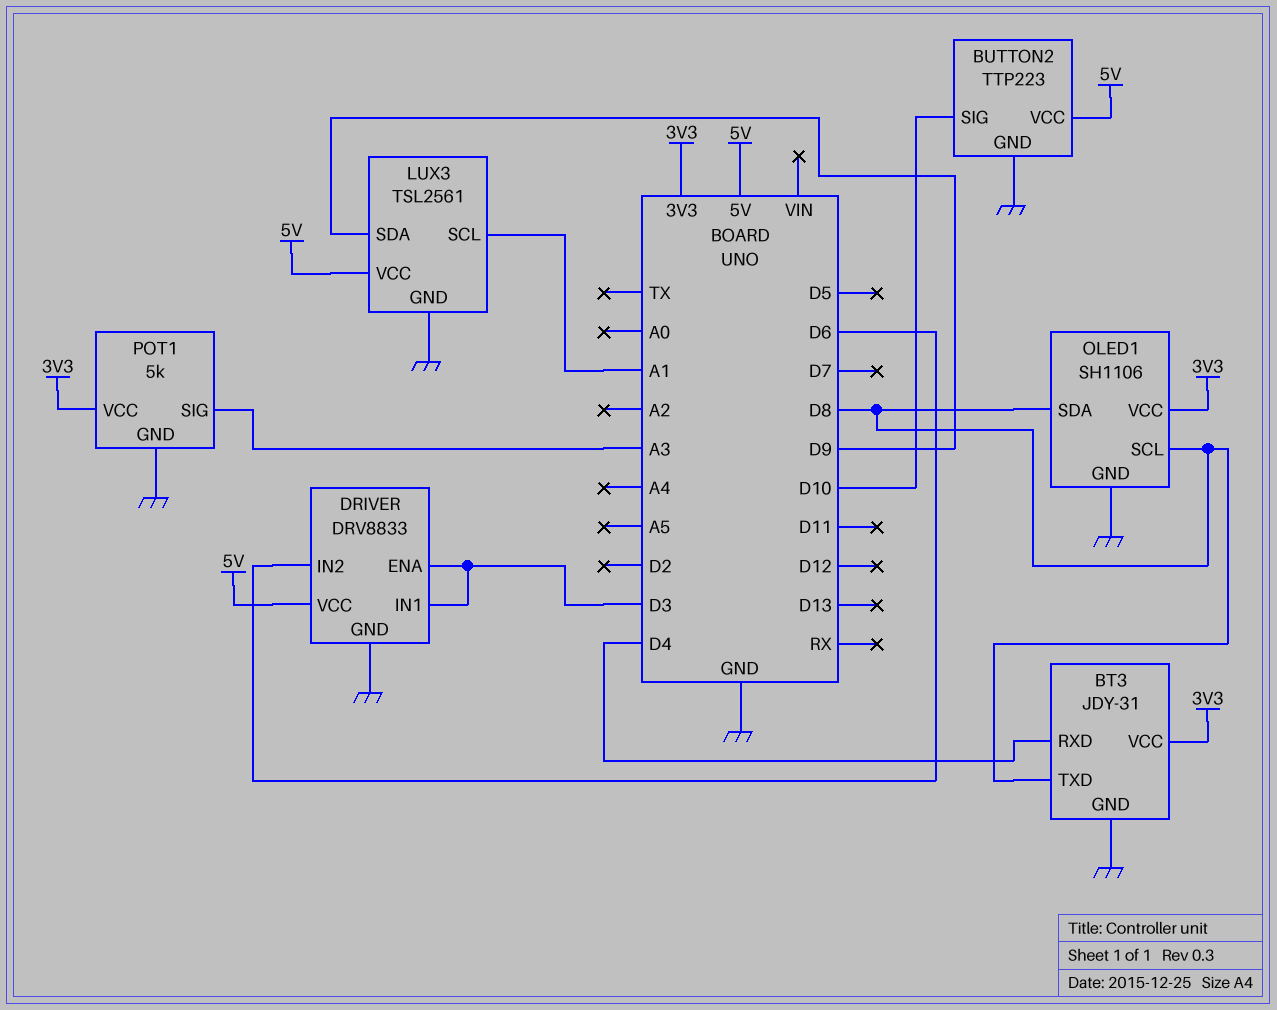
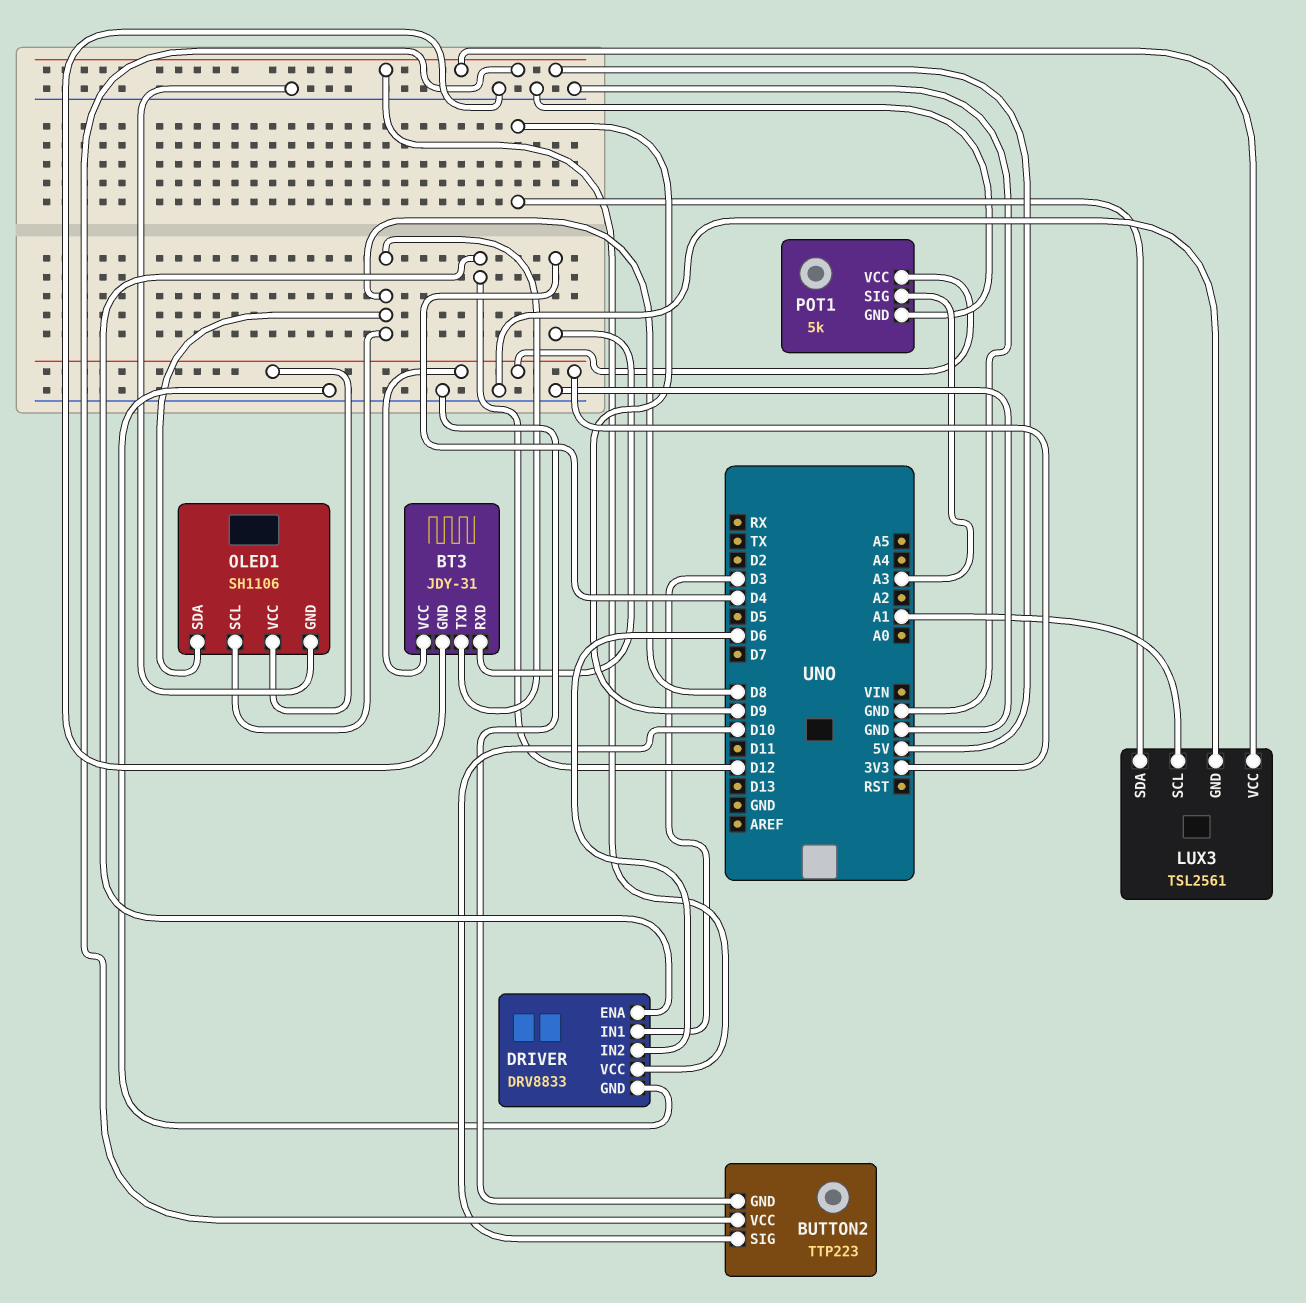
DRIVER pin ENA: D3 -> D12

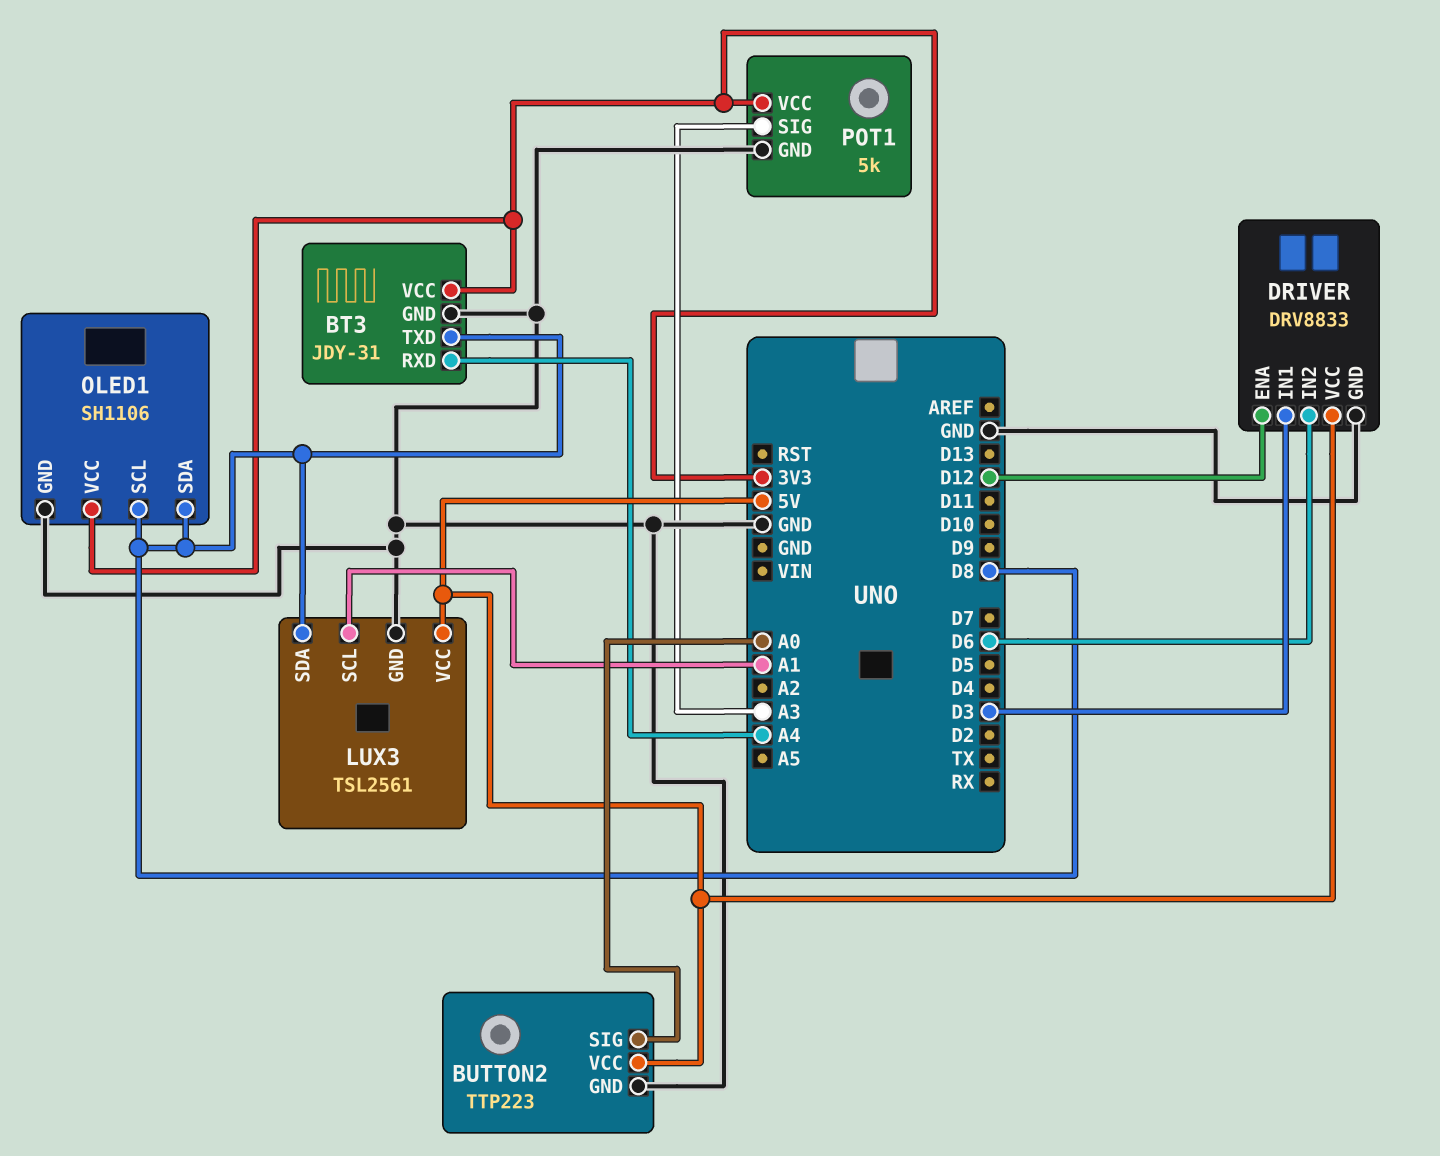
BT3 pin RXD: D4 -> A4
BUTTON2 pin SIG: D10 -> A0
LUX3 pin SDA: D9 -> D8

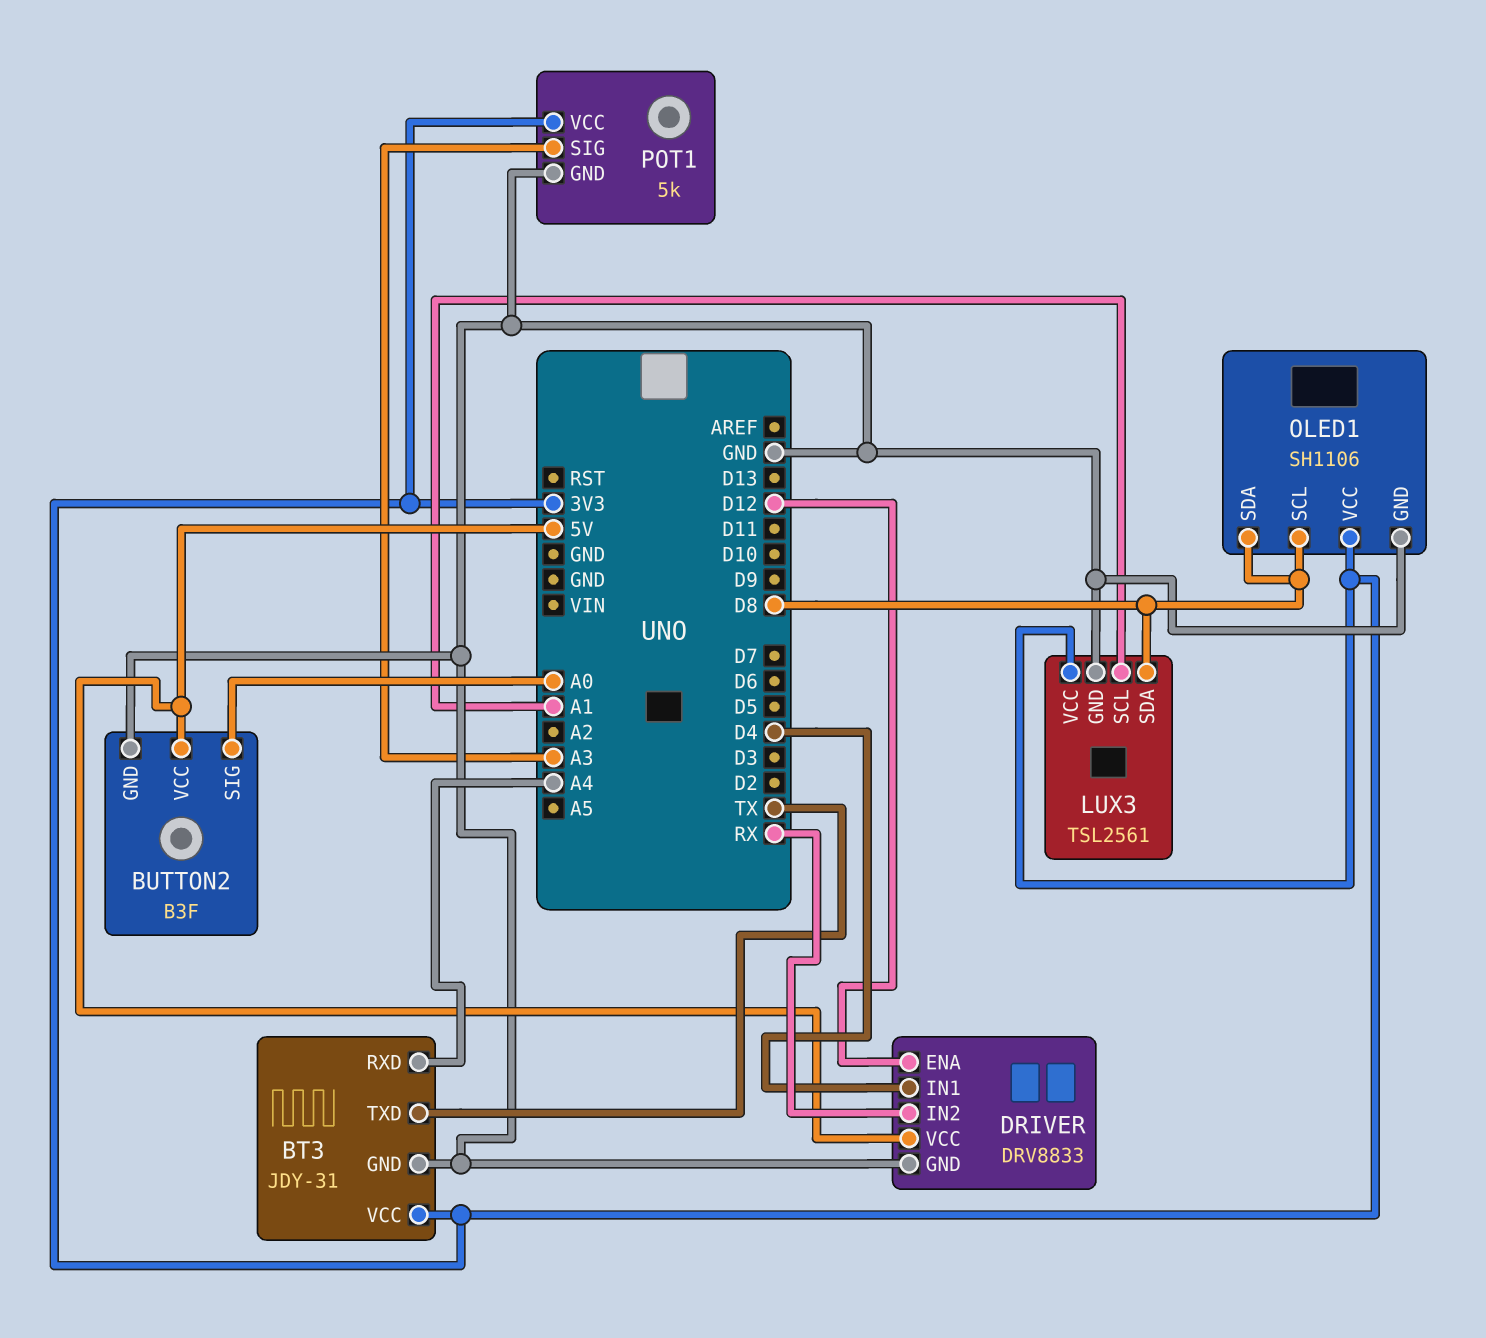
BT3 pin TXD: D8 -> TX
BUTTON2: TTP223 -> B3F
DRIVER pin IN1: D3 -> D4
DRIVER pin IN2: D6 -> RX
LUX3 pin VCC: 5V -> 3V3

